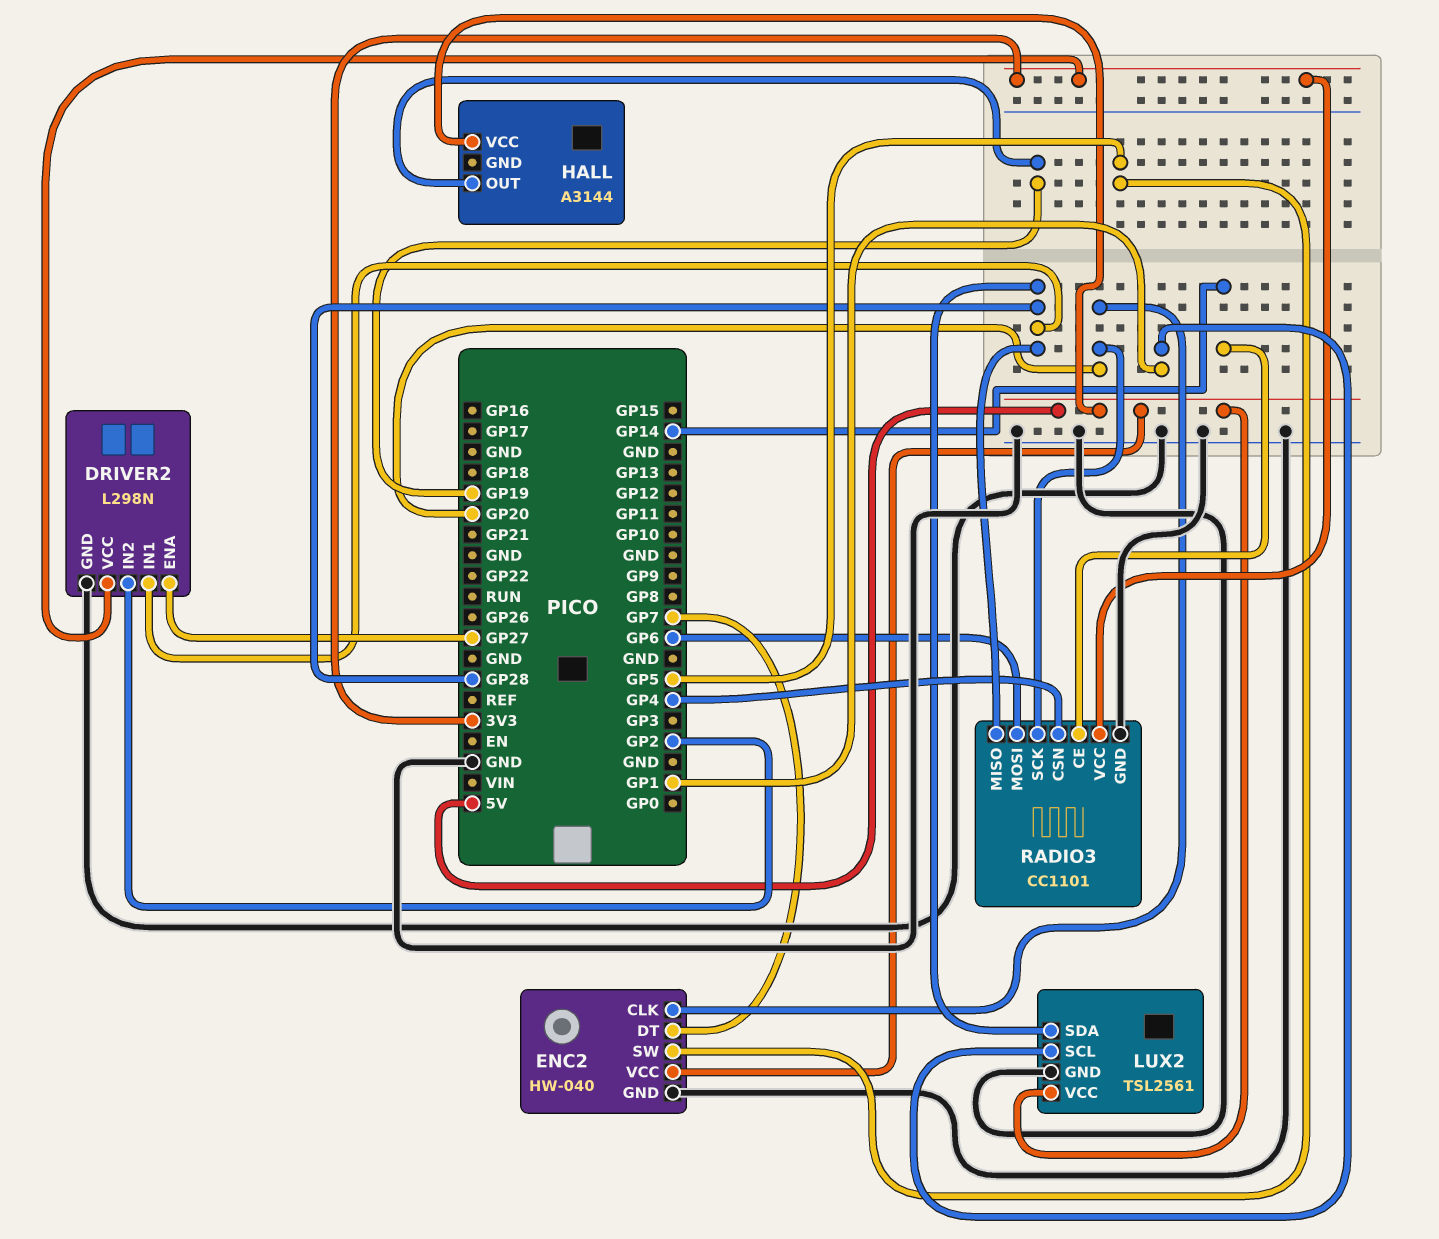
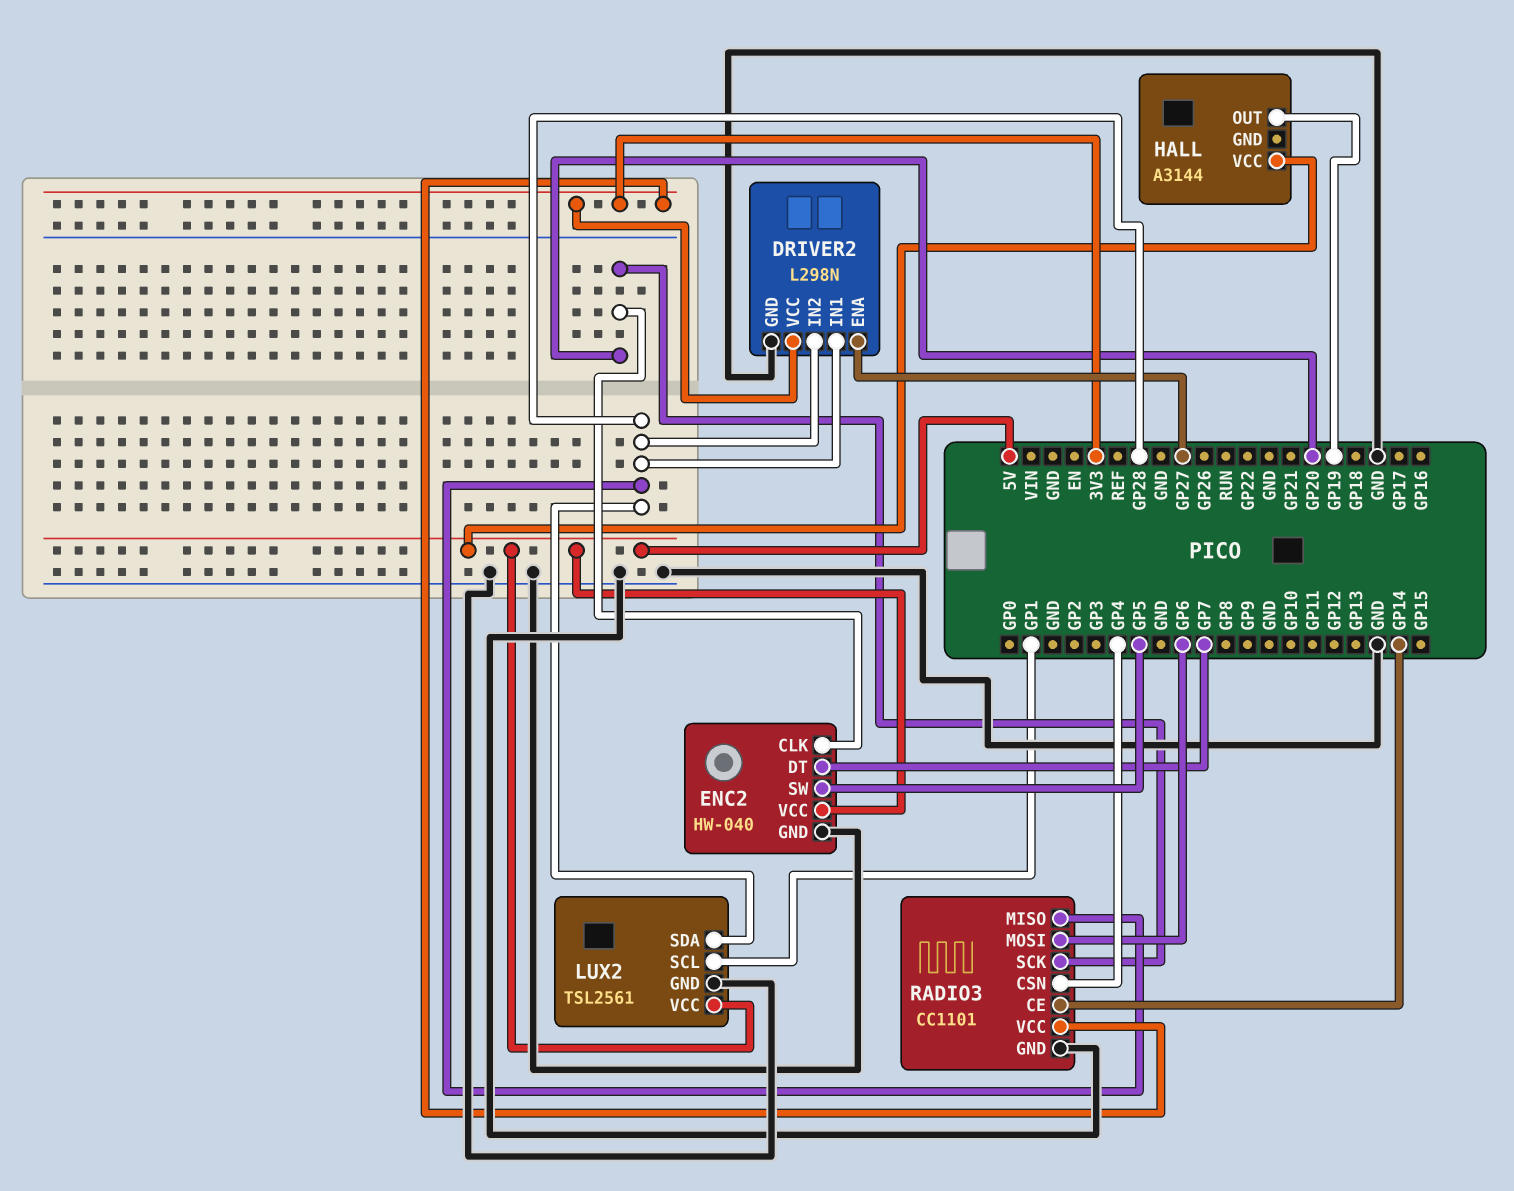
DRIVER2 pin IN2: GP2 -> GP28

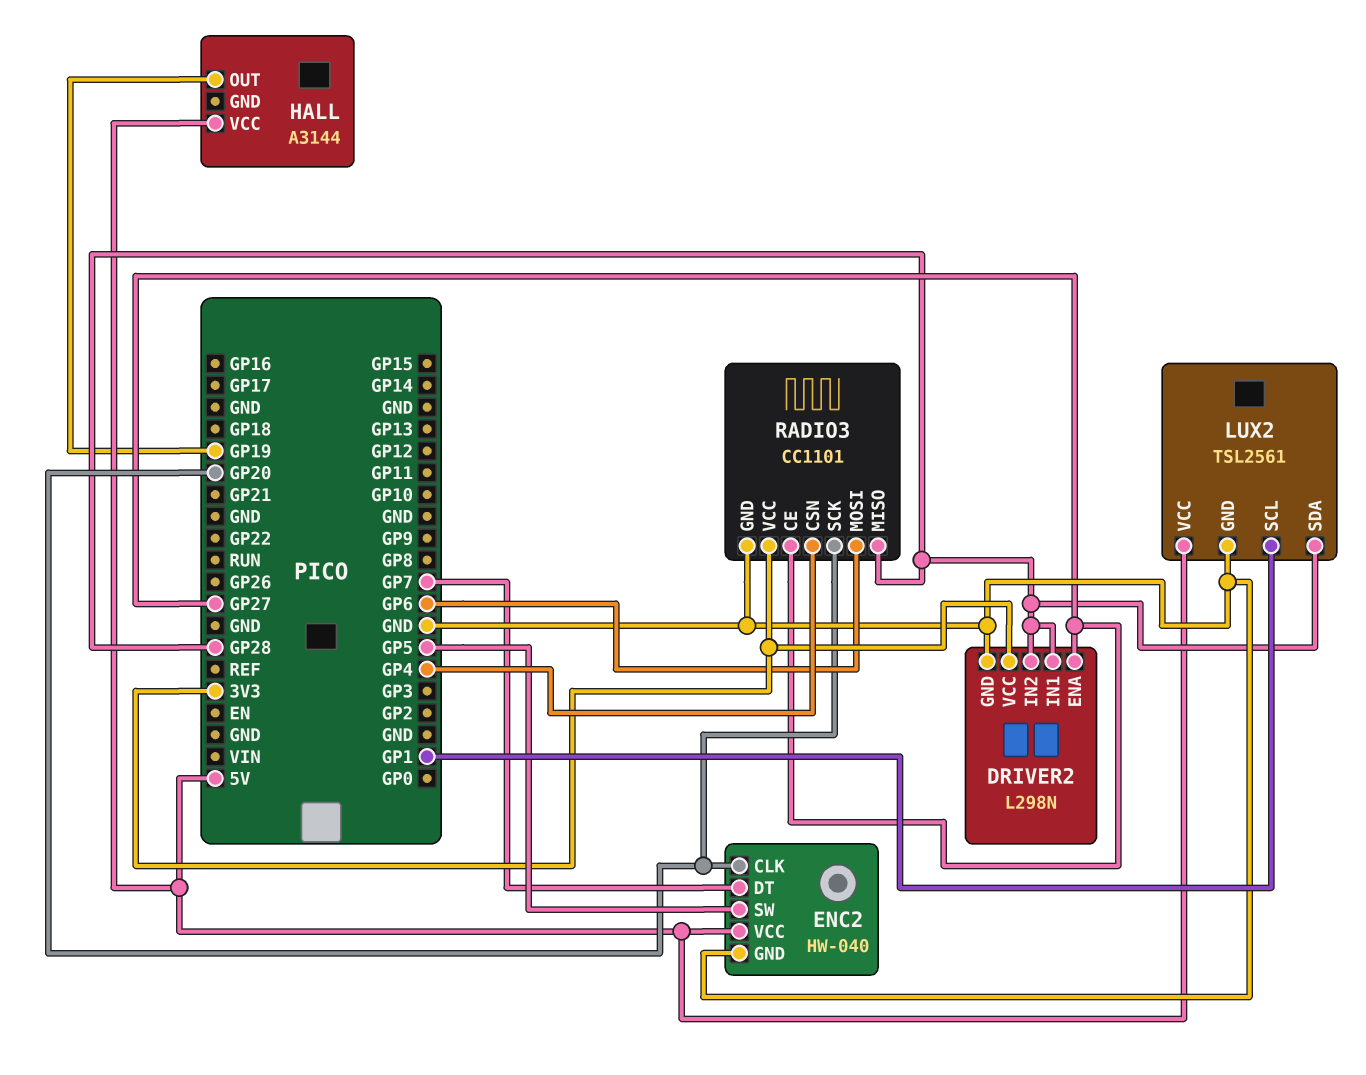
RADIO3 pin CE: GP14 -> GP27

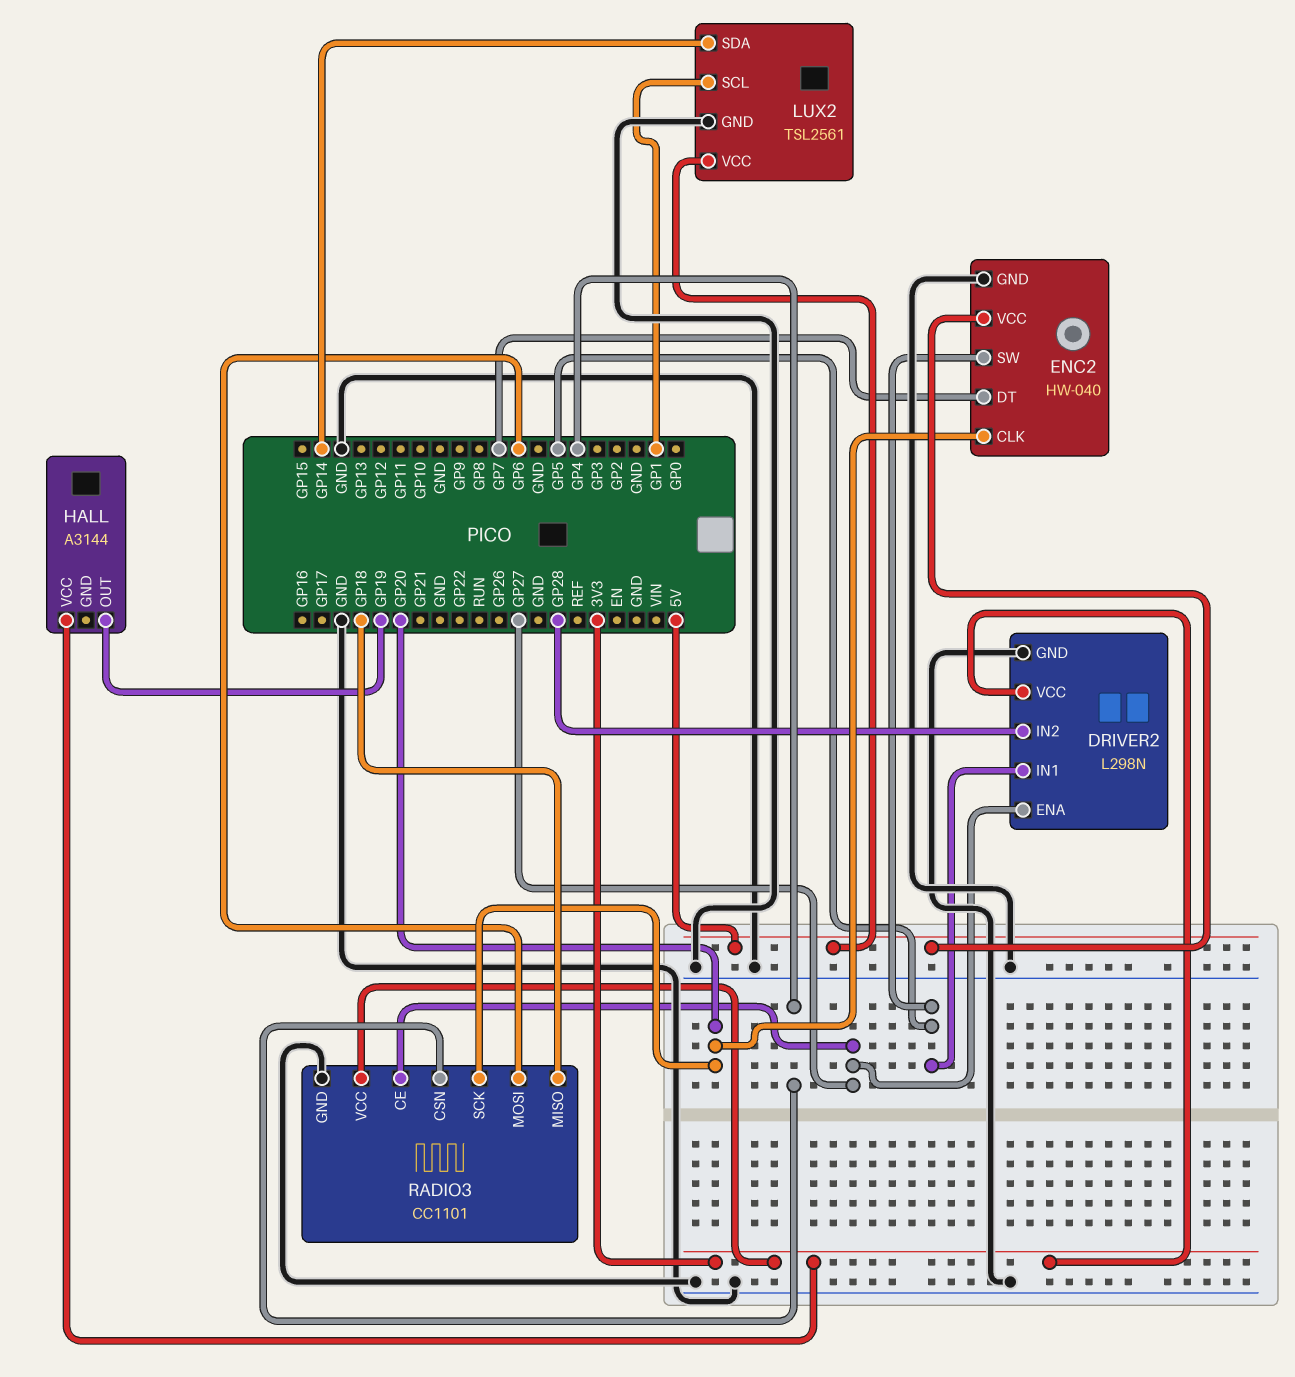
DRIVER2 pin IN1: GP28 -> GP5
HALL pin VCC: 5V -> 3V3
LUX2 pin SDA: GP28 -> GP14
RADIO3 pin MISO: GP28 -> GP18

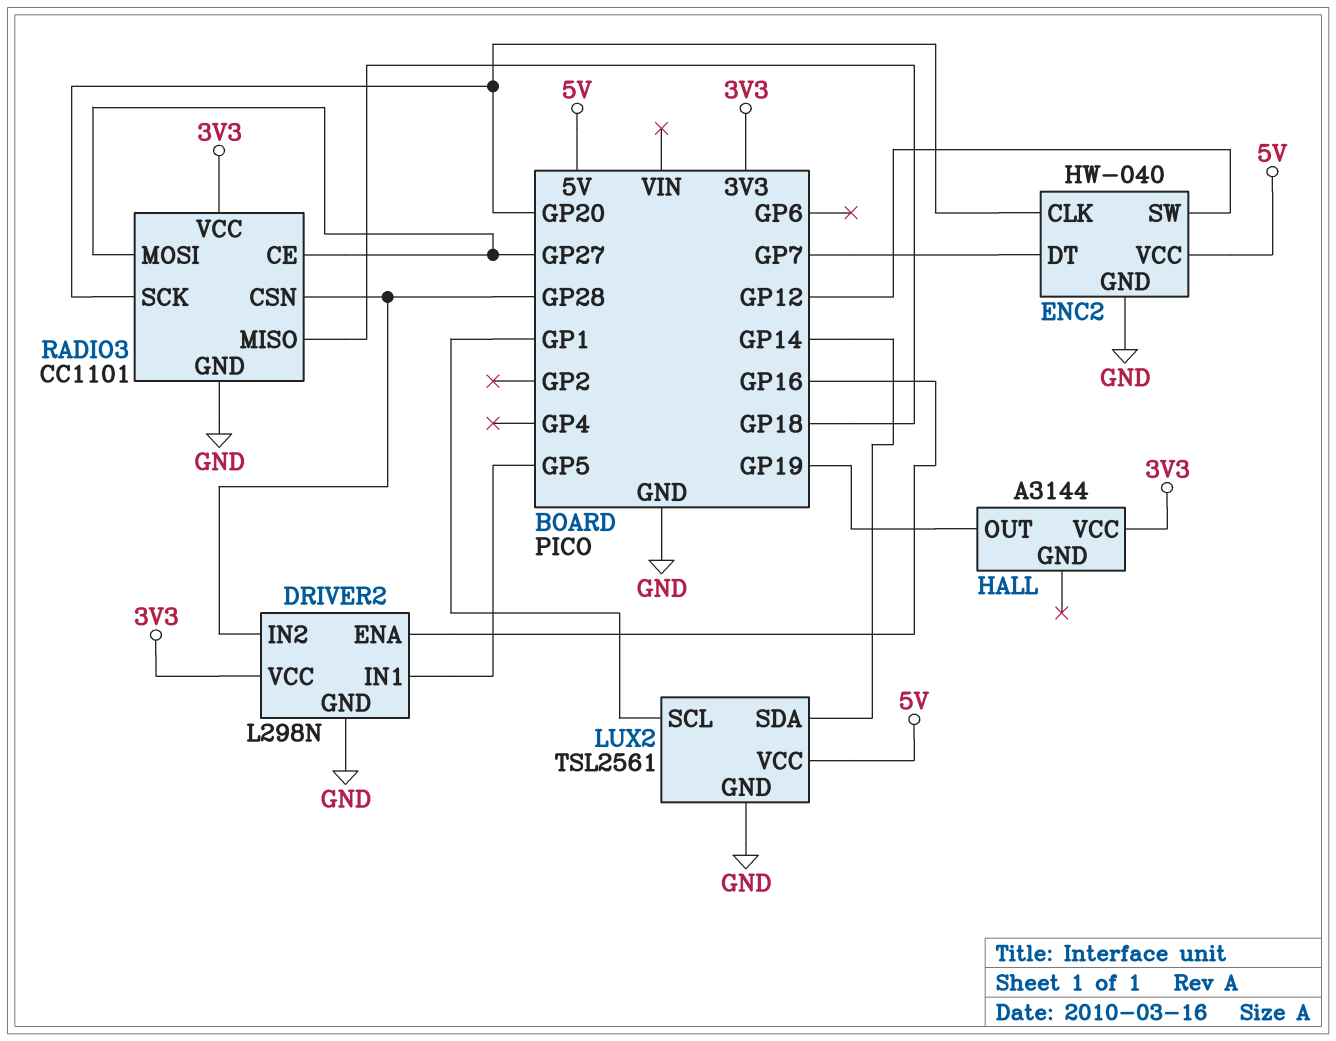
DRIVER2 pin ENA: GP27 -> GP16
ENC2 pin SW: GP5 -> GP12
RADIO3 pin CSN: GP4 -> GP28
RADIO3 pin MOSI: GP6 -> GP27

